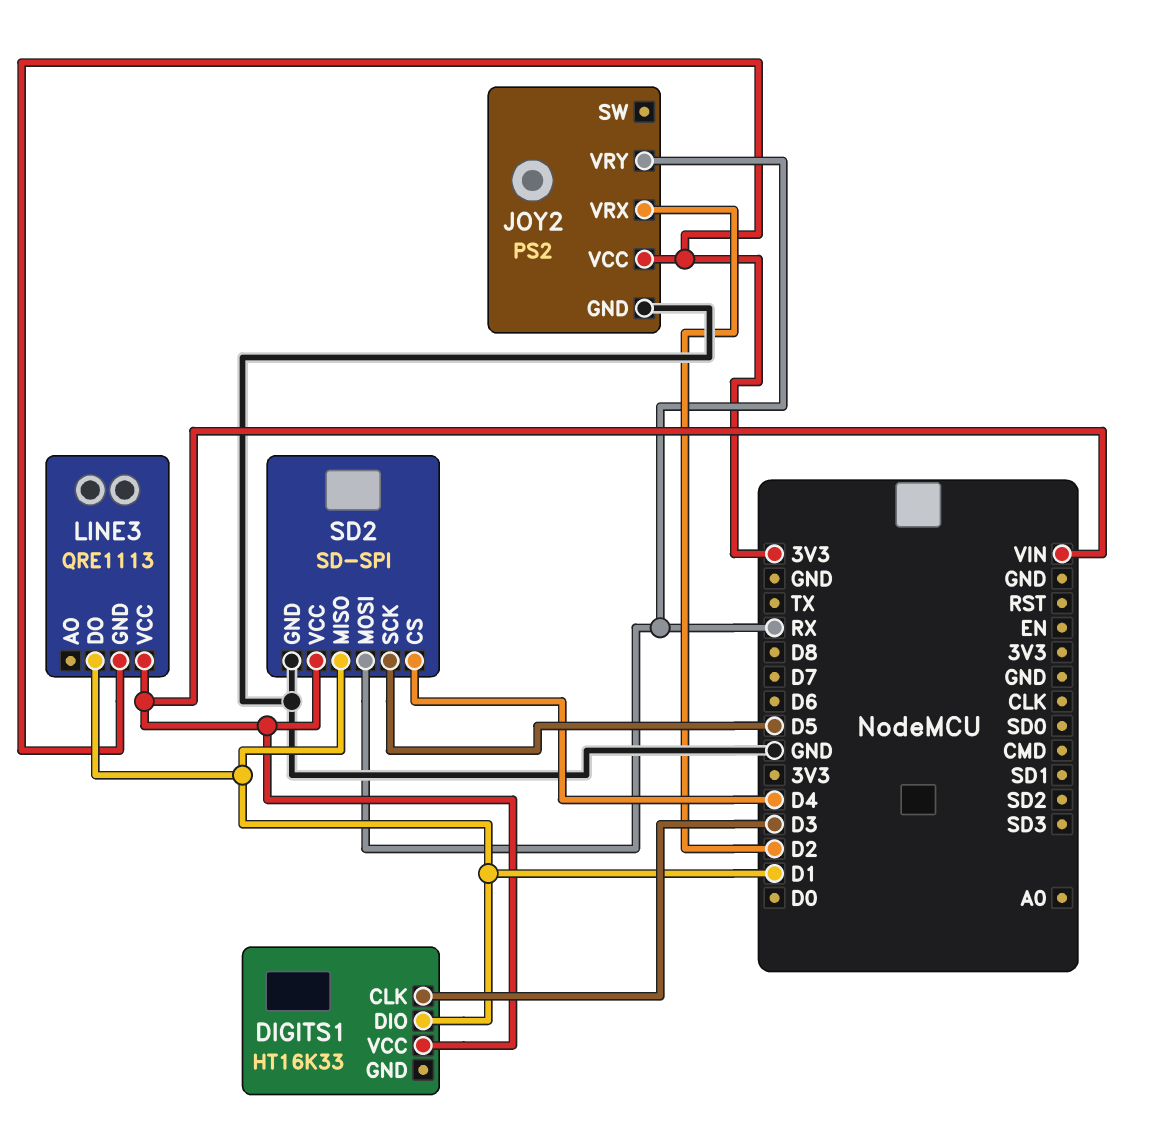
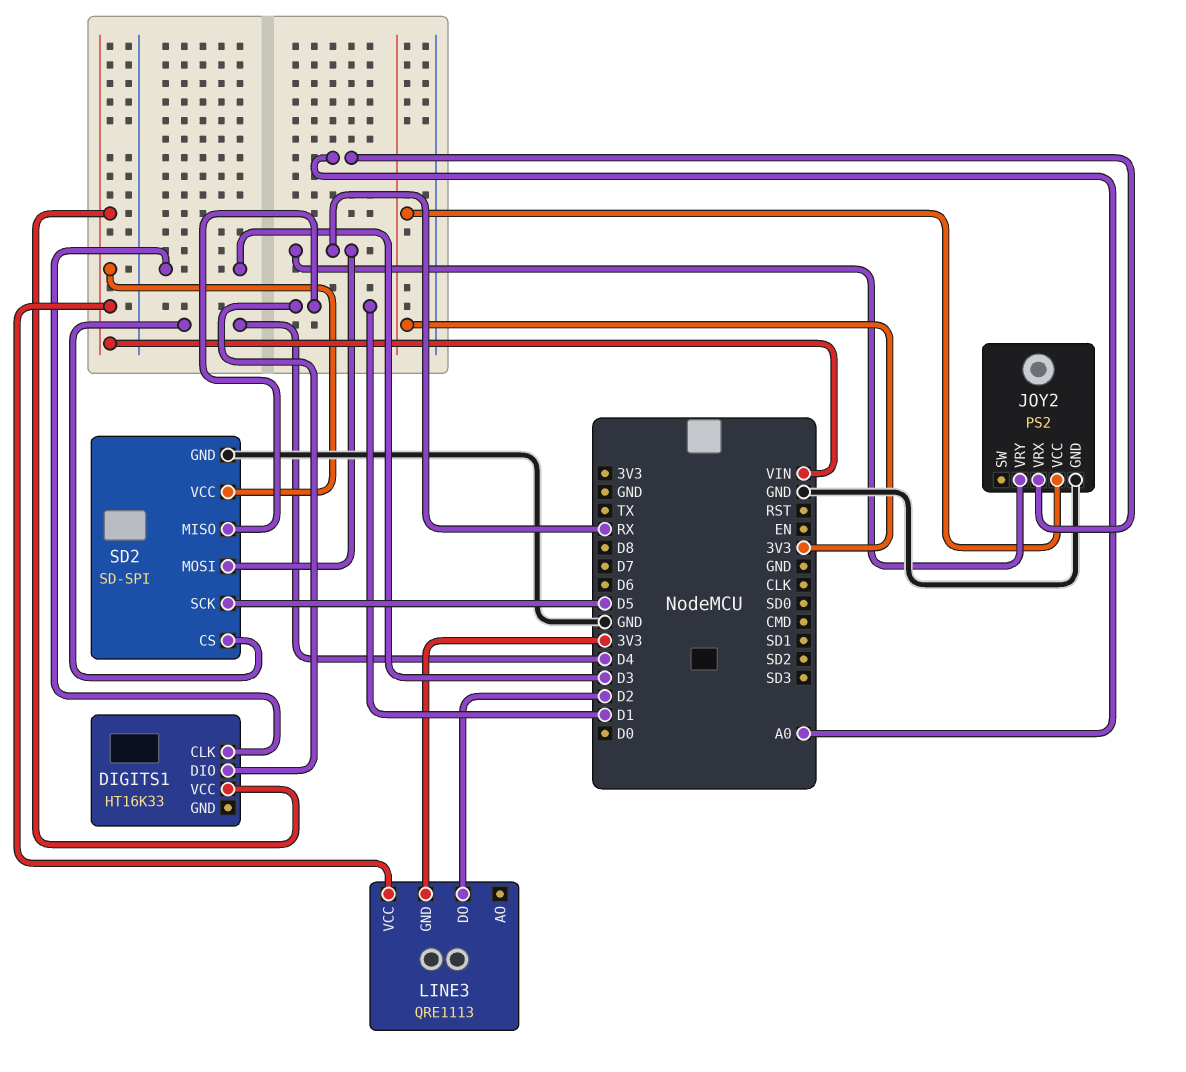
JOY2 pin VRX: D2 -> A0
LINE3 pin DO: D1 -> D2

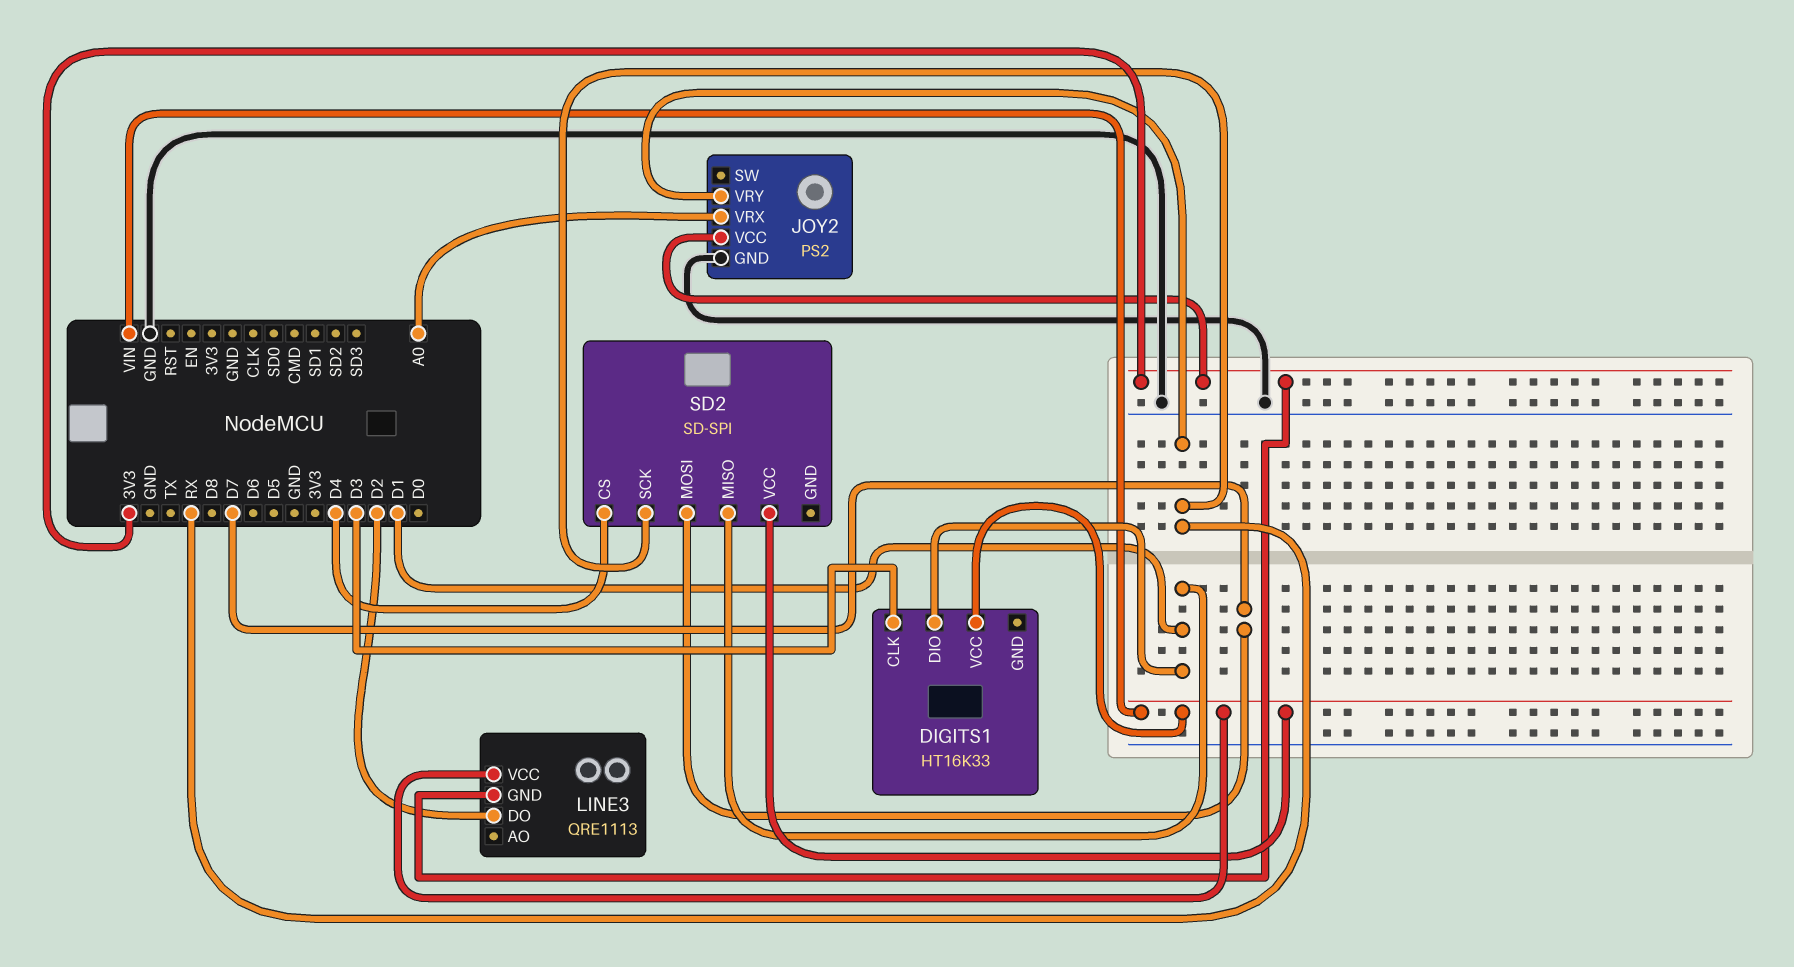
SD2 pin GND: GND -> none
SD2 pin MOSI: RX -> D7
SD2 pin SCK: D5 -> RX

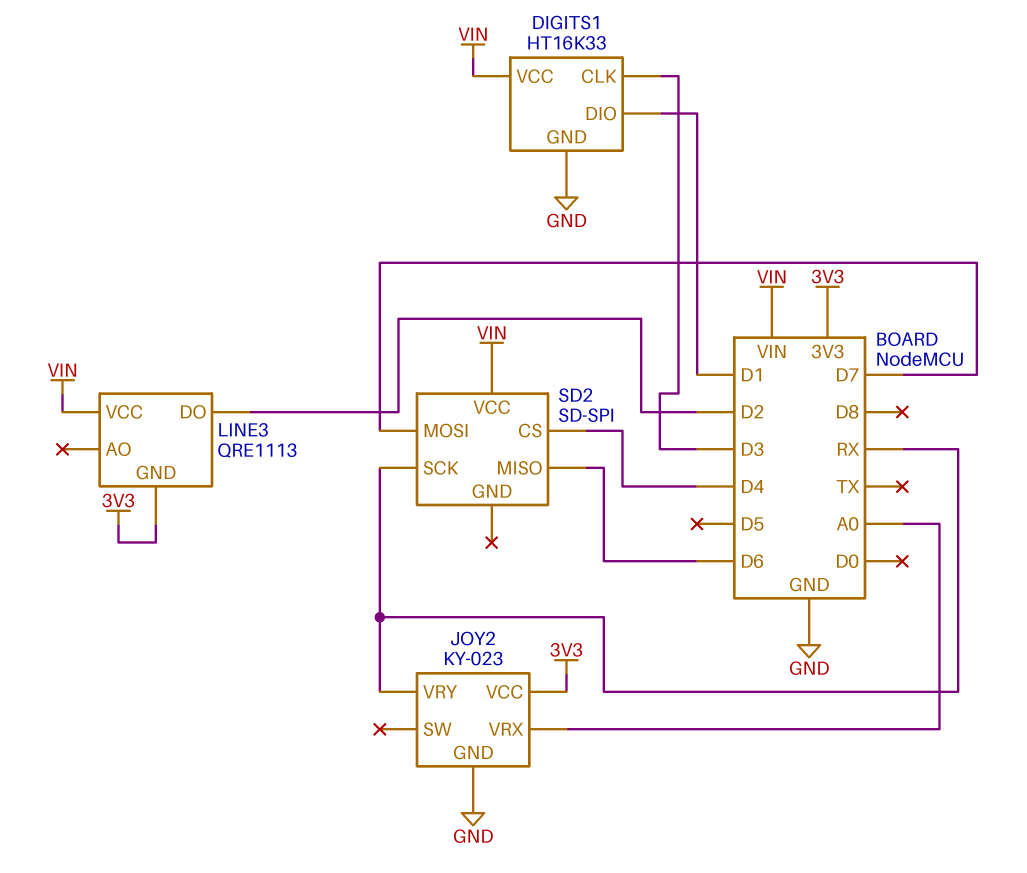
DIGITS1 pin GND: none -> GND
JOY2: PS2 -> KY-023
SD2 pin MISO: D1 -> D6

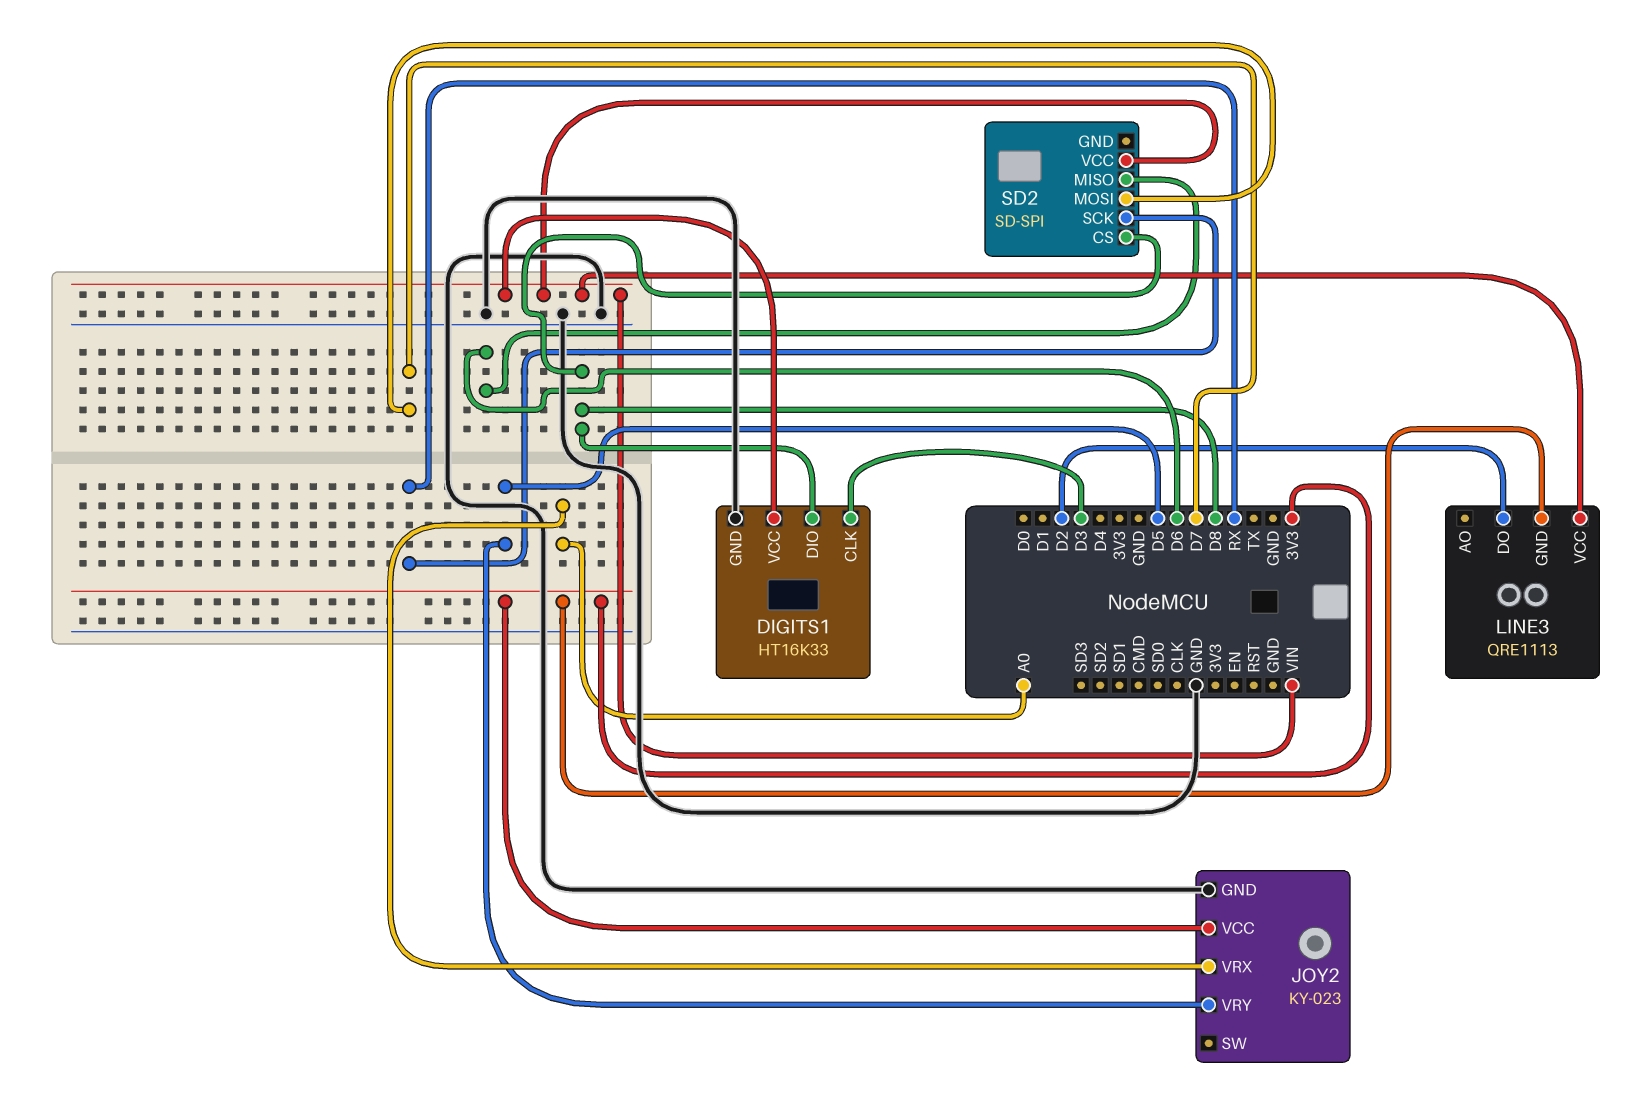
DIGITS1 pin DIO: D1 -> D8
JOY2 pin VRY: RX -> D5
SD2 pin CS: D4 -> D8

